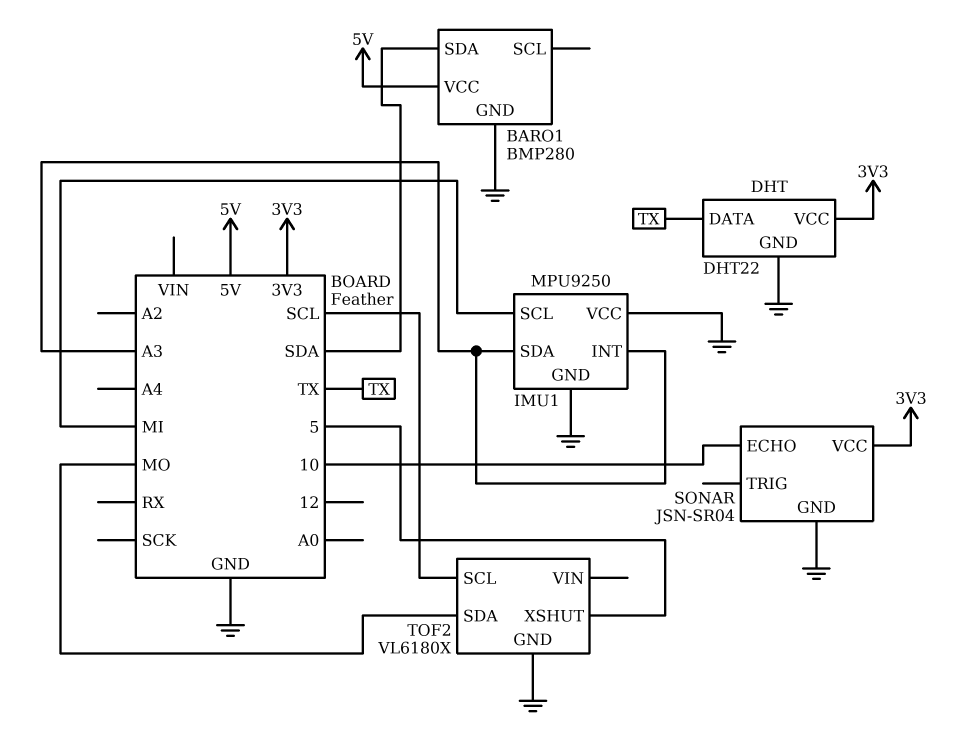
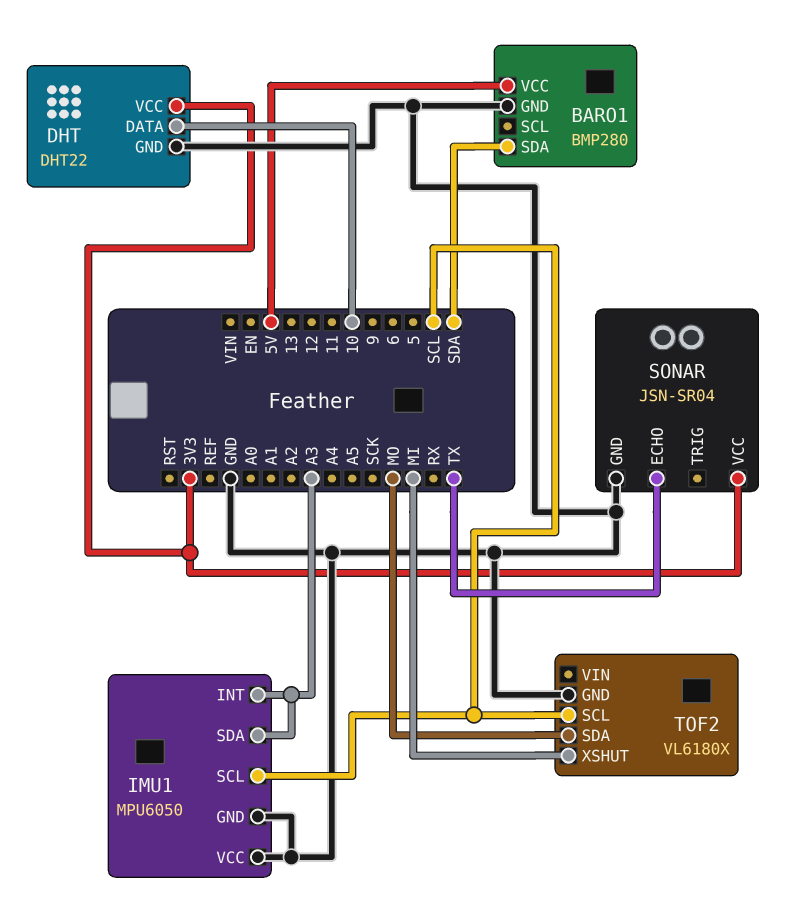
DHT pin DATA: TX -> 10
IMU1: MPU9250 -> MPU6050
IMU1 pin SCL: MI -> SCL
SONAR pin ECHO: 10 -> TX
TOF2 pin XSHUT: 5 -> MI

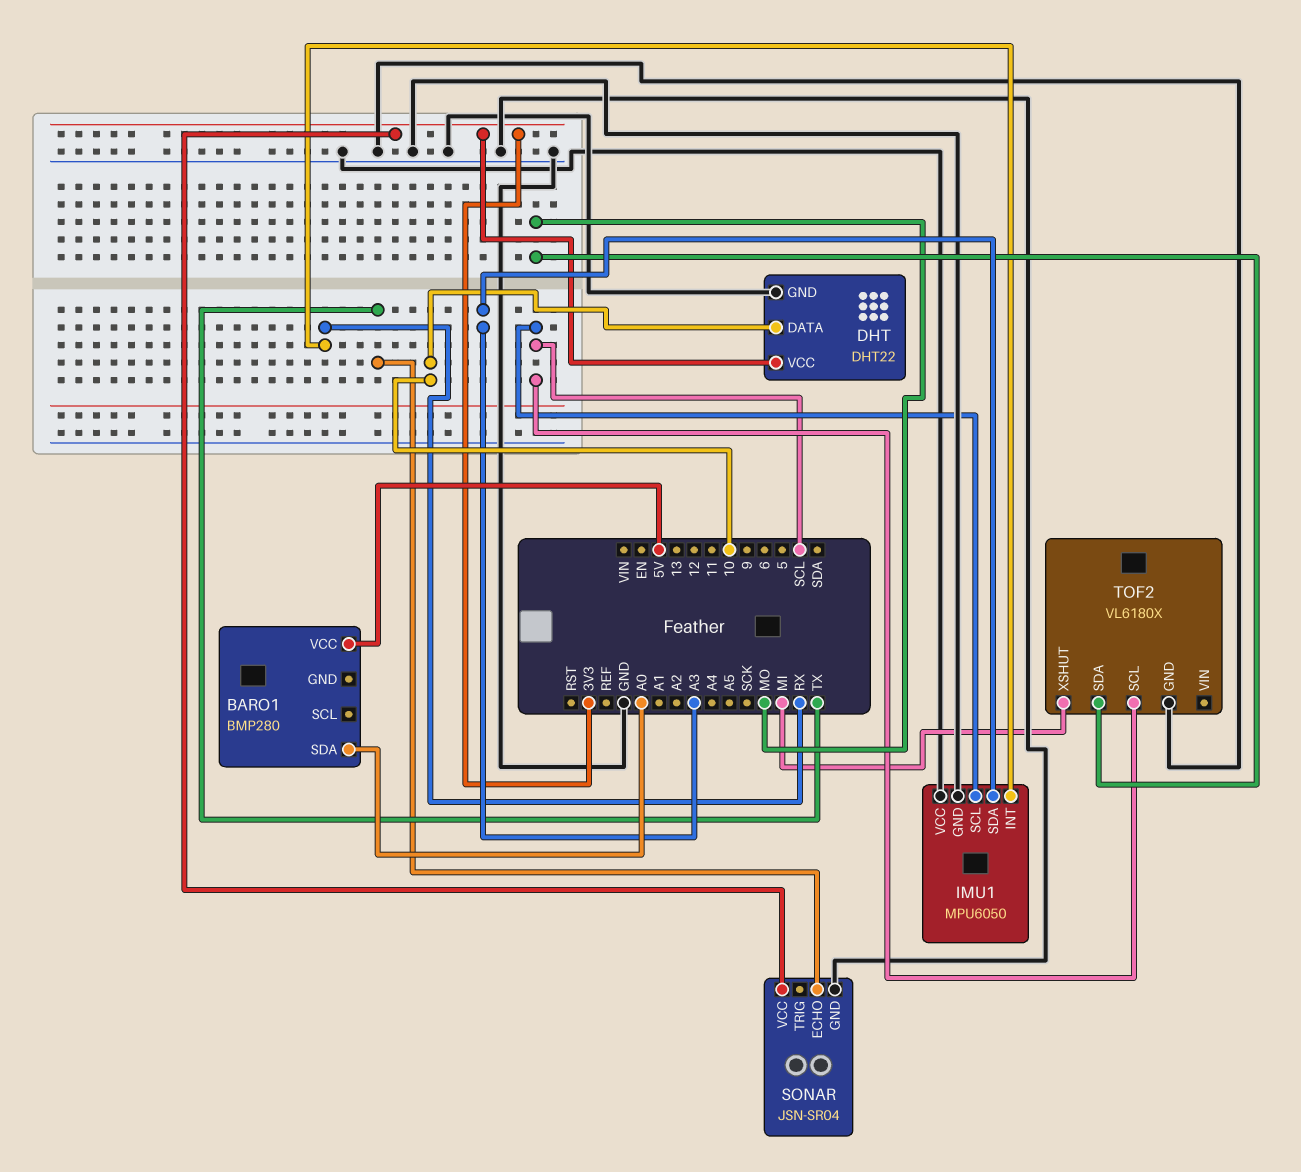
BARO1 pin GND: GND -> none
BARO1 pin SDA: SDA -> A0
IMU1 pin INT: A3 -> RX

